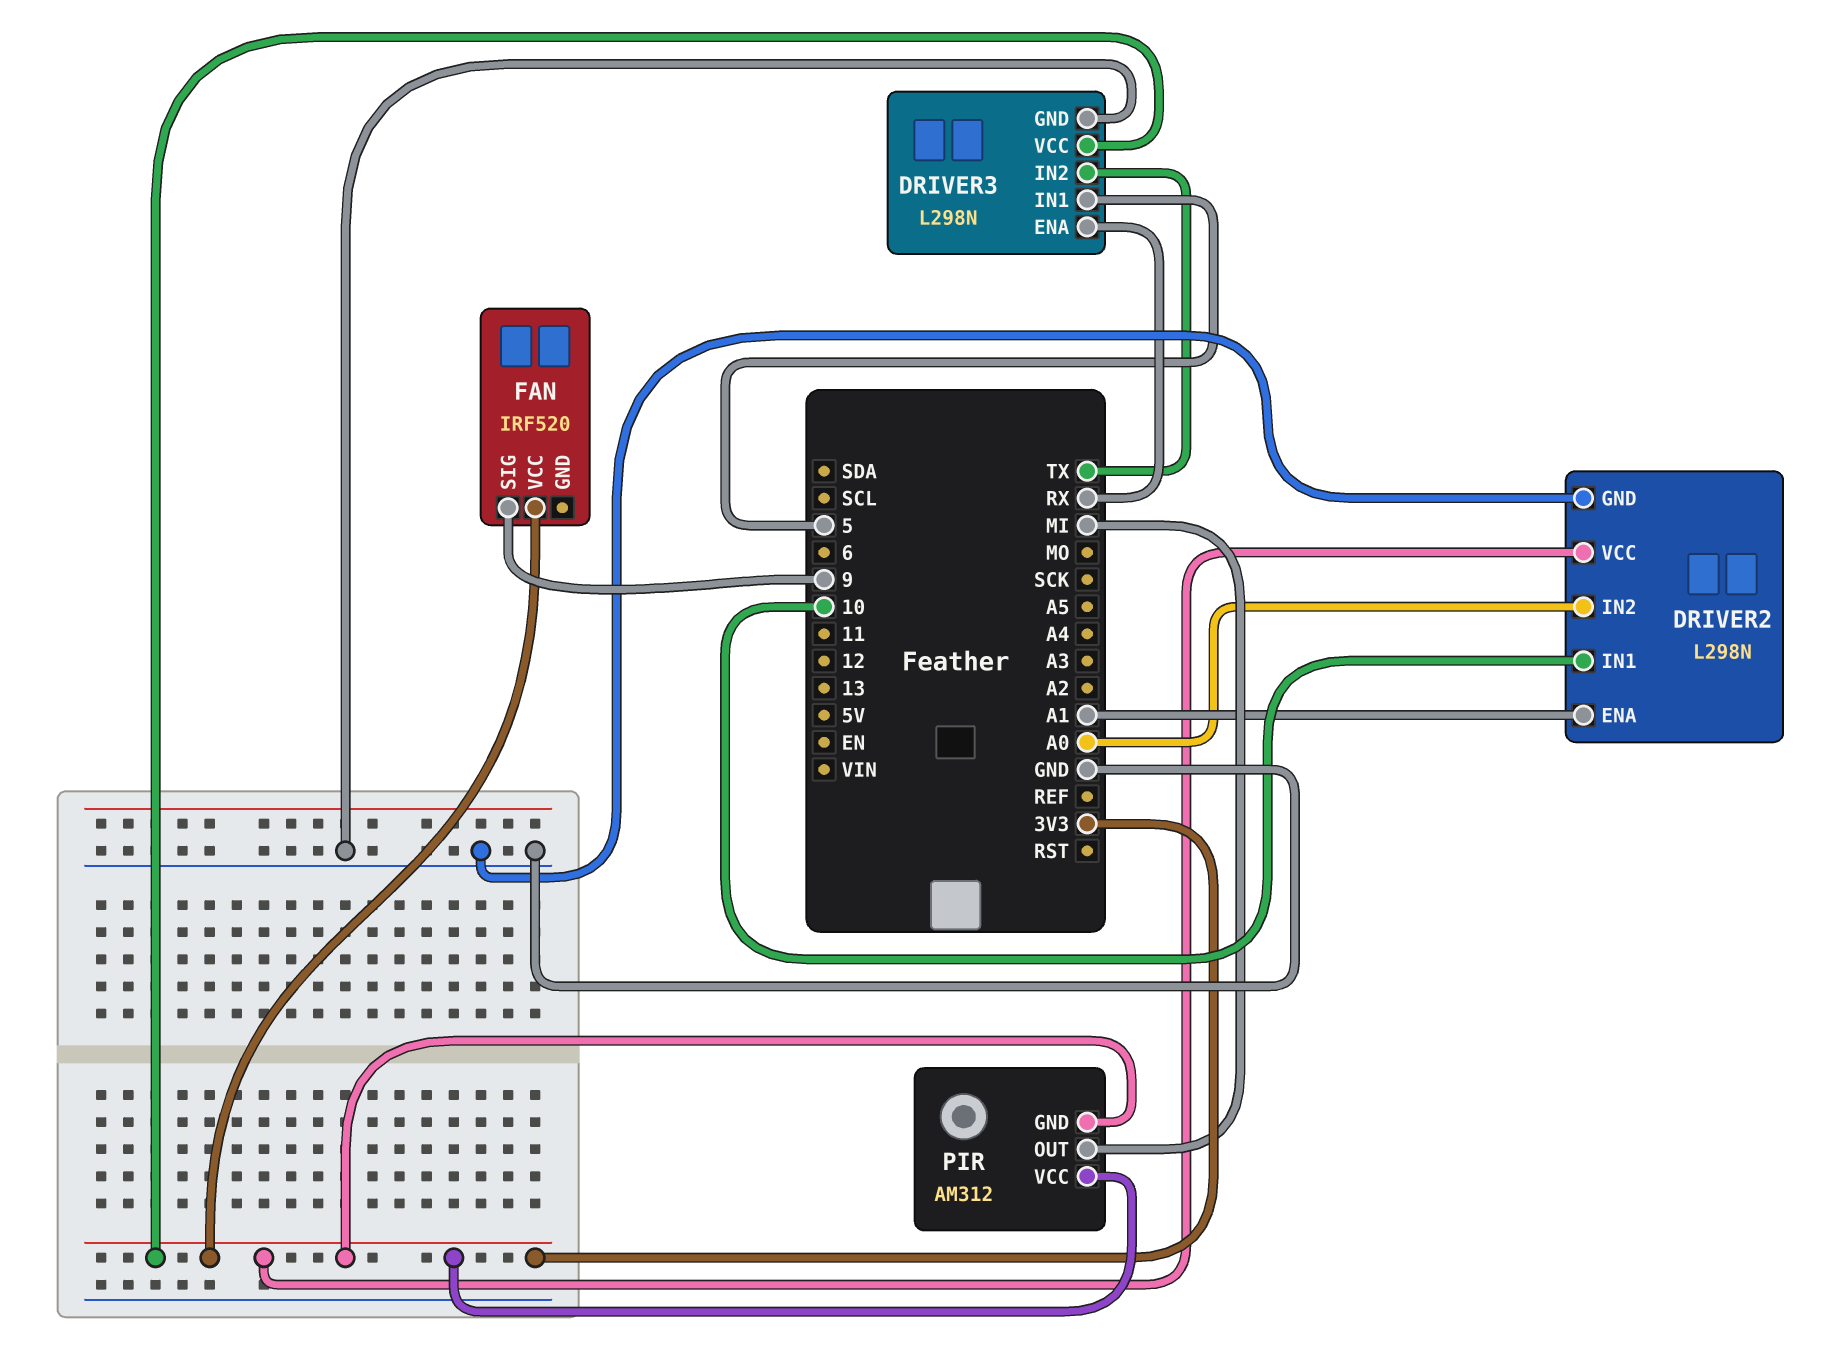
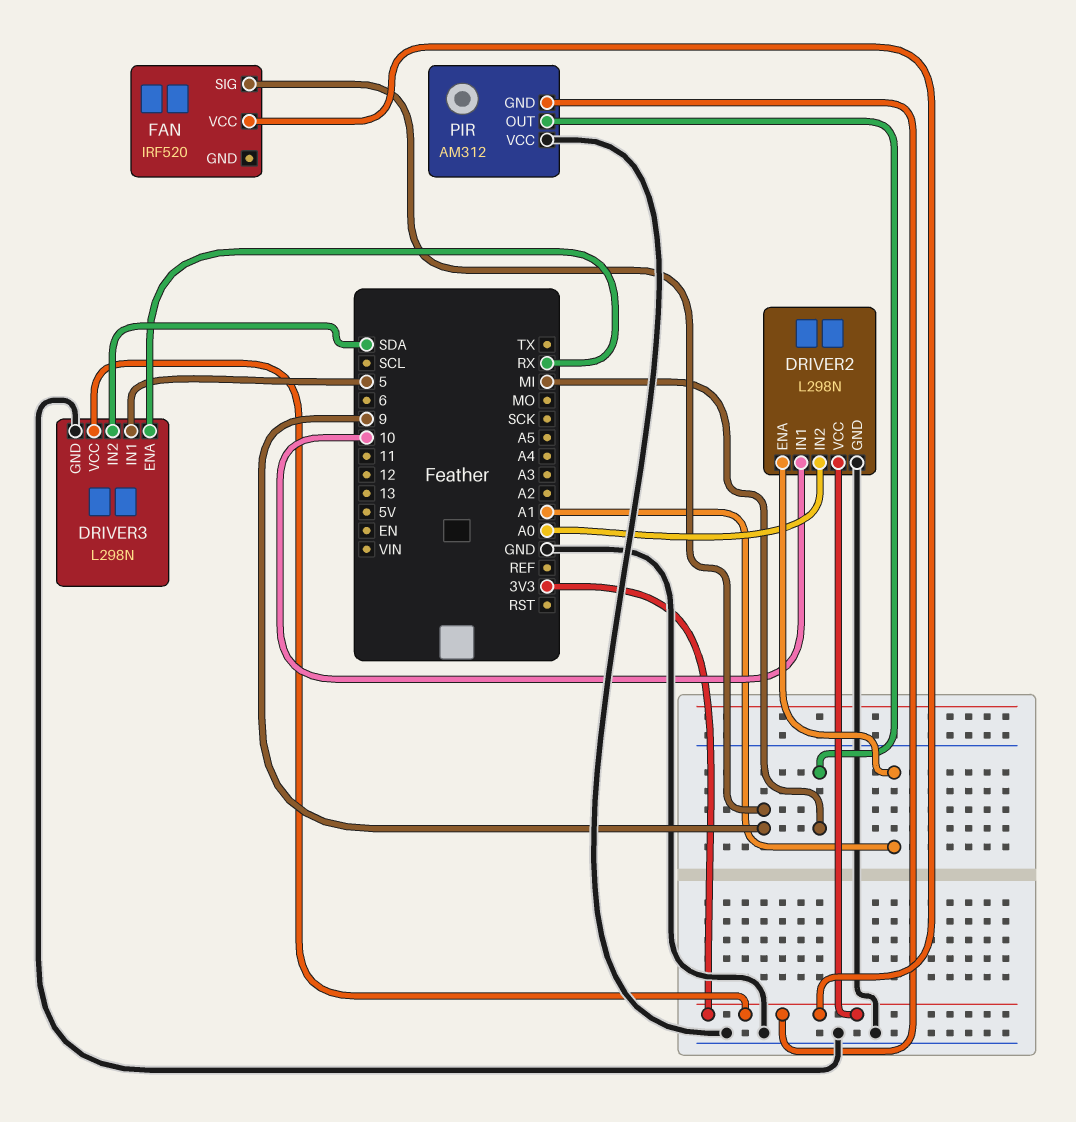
DRIVER3 pin IN2: TX -> SDA
PIR pin VCC: 3V3 -> GND

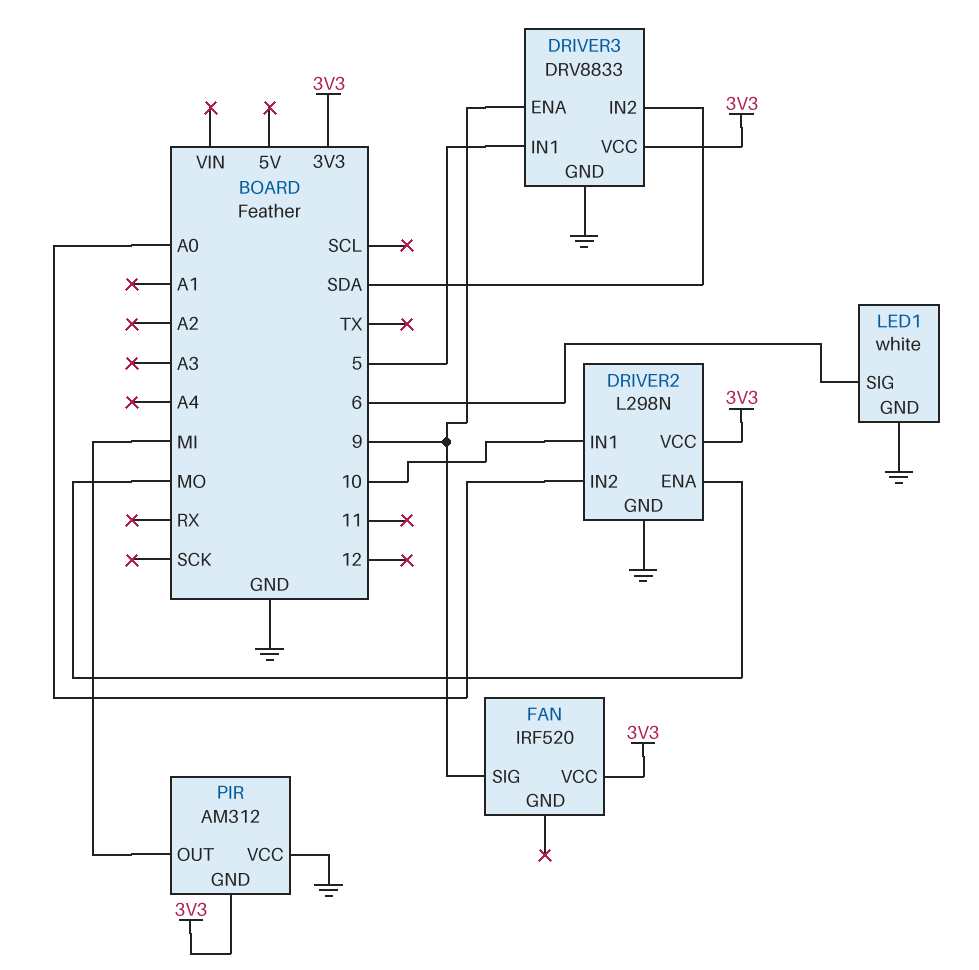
DRIVER2 pin ENA: A1 -> MO
DRIVER3: L298N -> DRV8833
DRIVER3 pin ENA: RX -> 9
LED1: none -> white
LED1 pin GND: none -> GND
LED1 pin SIG: none -> 6

